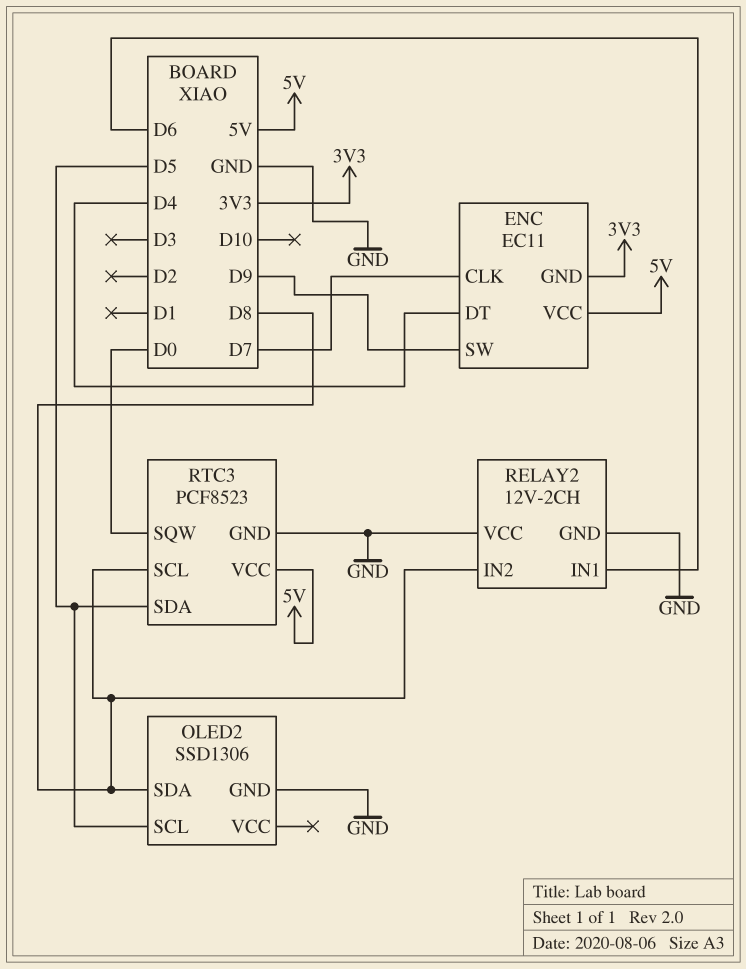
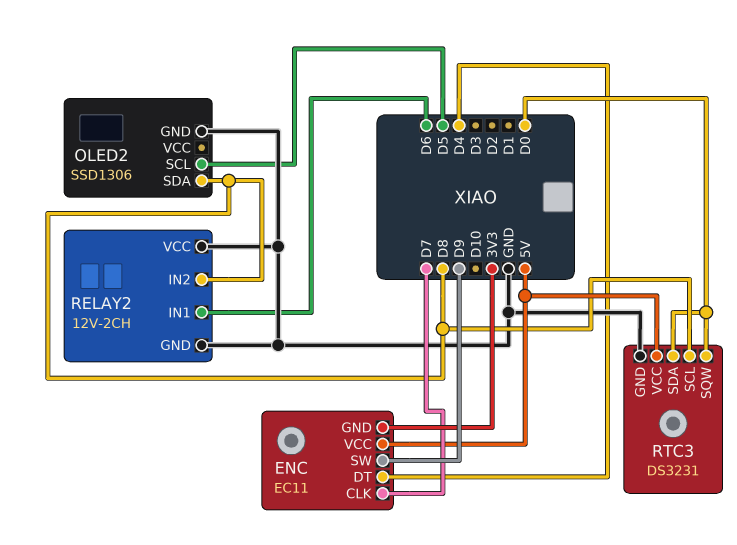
RTC3: PCF8523 -> DS3231
RTC3 pin SDA: D5 -> D0

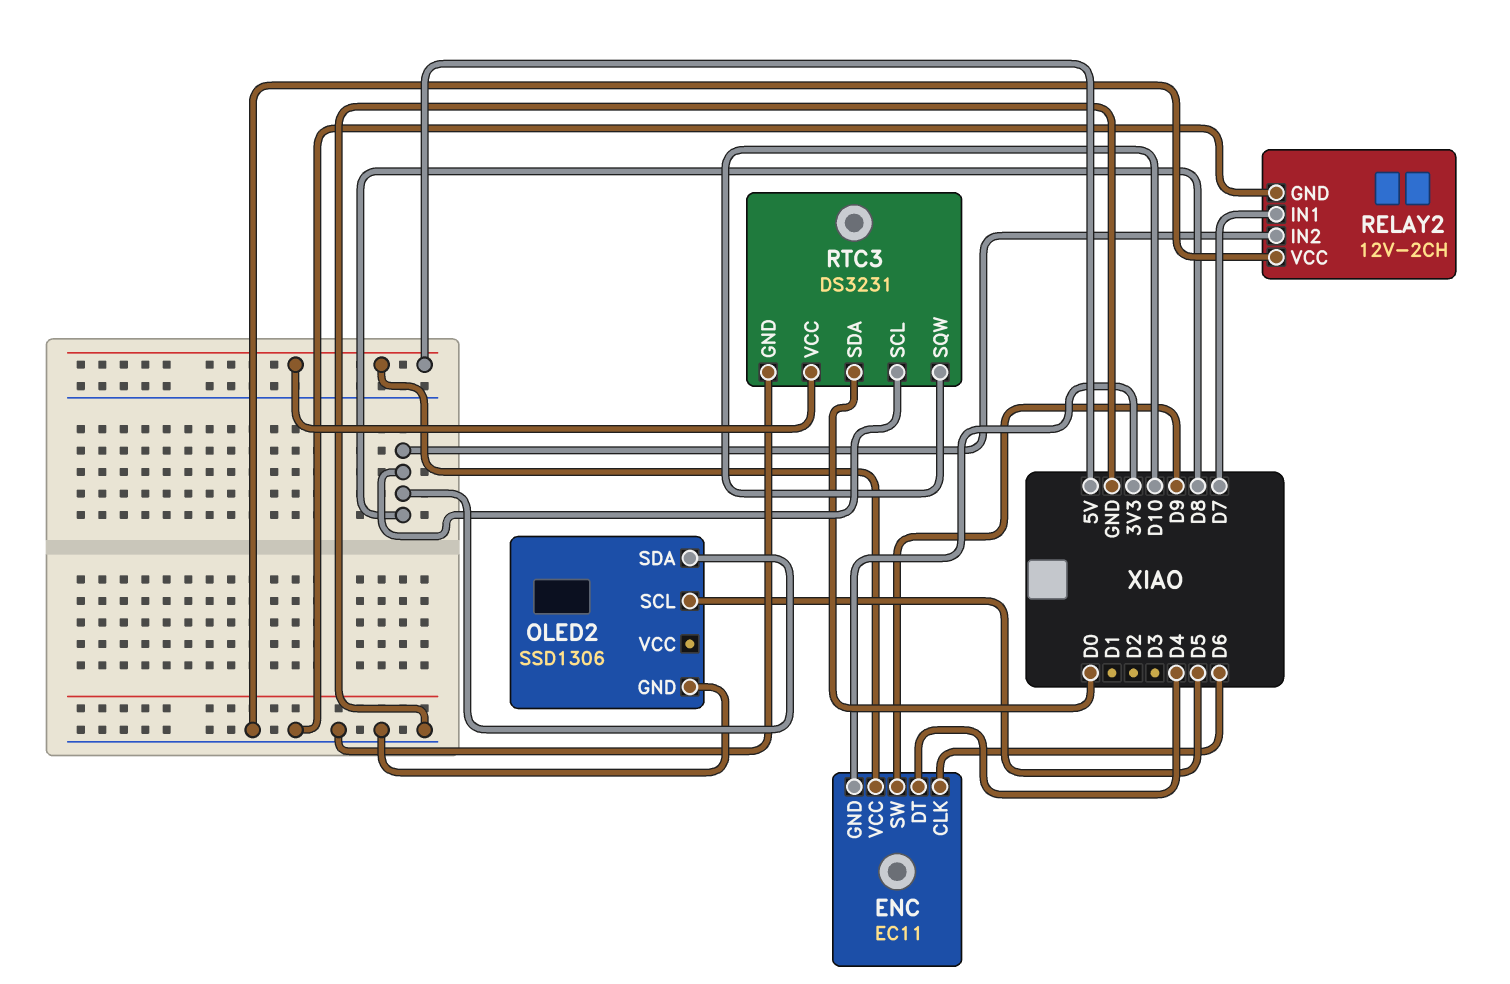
ENC pin CLK: D7 -> D6
RELAY2 pin IN1: D6 -> D7
RTC3 pin SQW: D0 -> D10

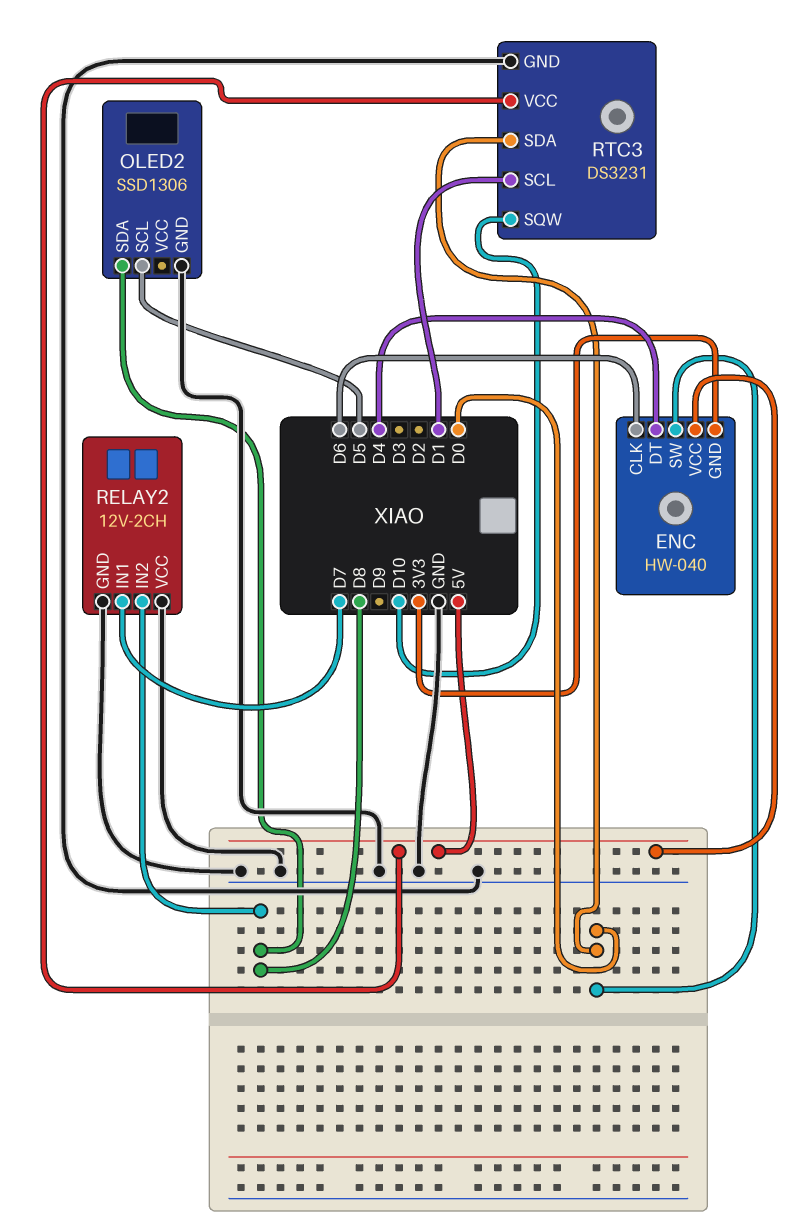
ENC: EC11 -> HW-040
ENC pin SW: D9 -> D0
RTC3 pin SCL: D8 -> D1

